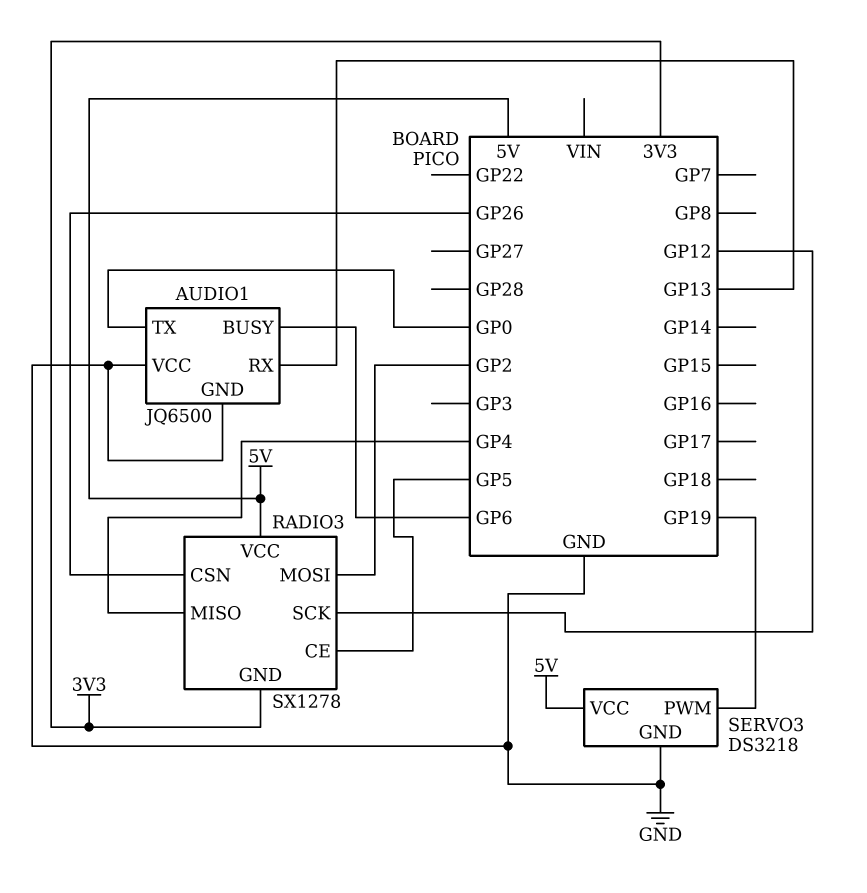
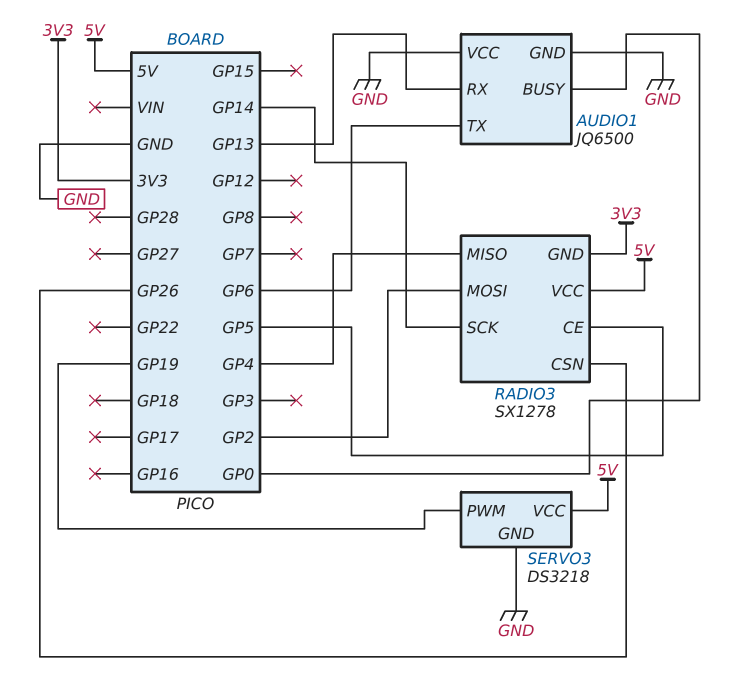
AUDIO1 pin BUSY: GP6 -> GP0
AUDIO1 pin TX: GP0 -> GP6
RADIO3 pin SCK: GP12 -> GP14

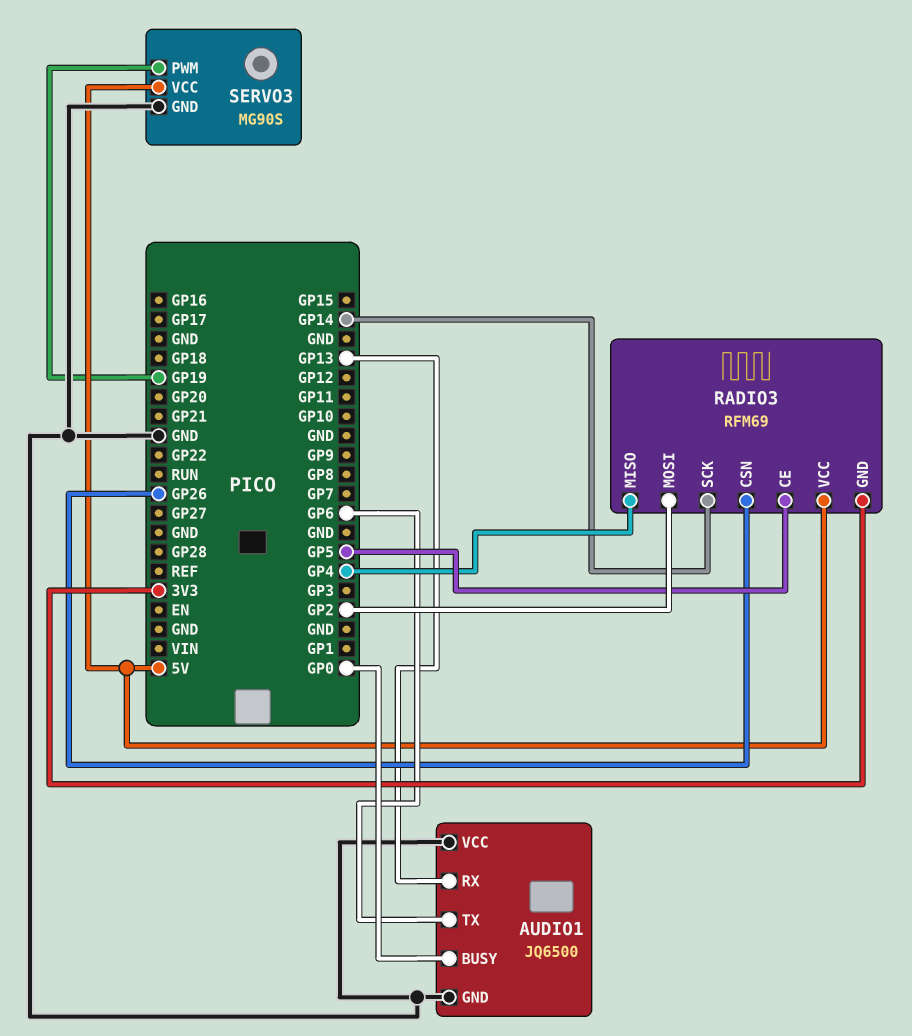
RADIO3: SX1278 -> RFM69
SERVO3: DS3218 -> MG90S

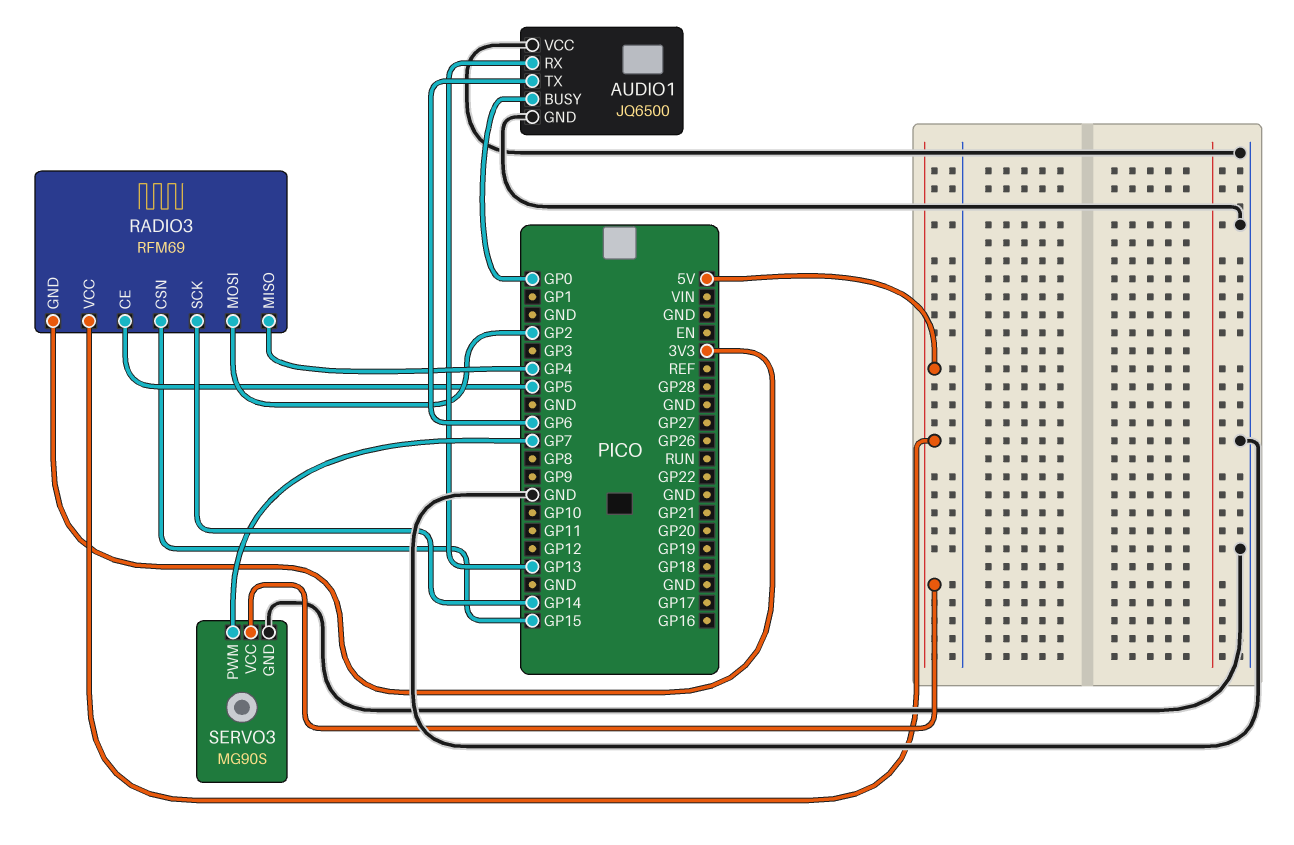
RADIO3 pin CSN: GP26 -> GP15
SERVO3 pin PWM: GP19 -> GP7

